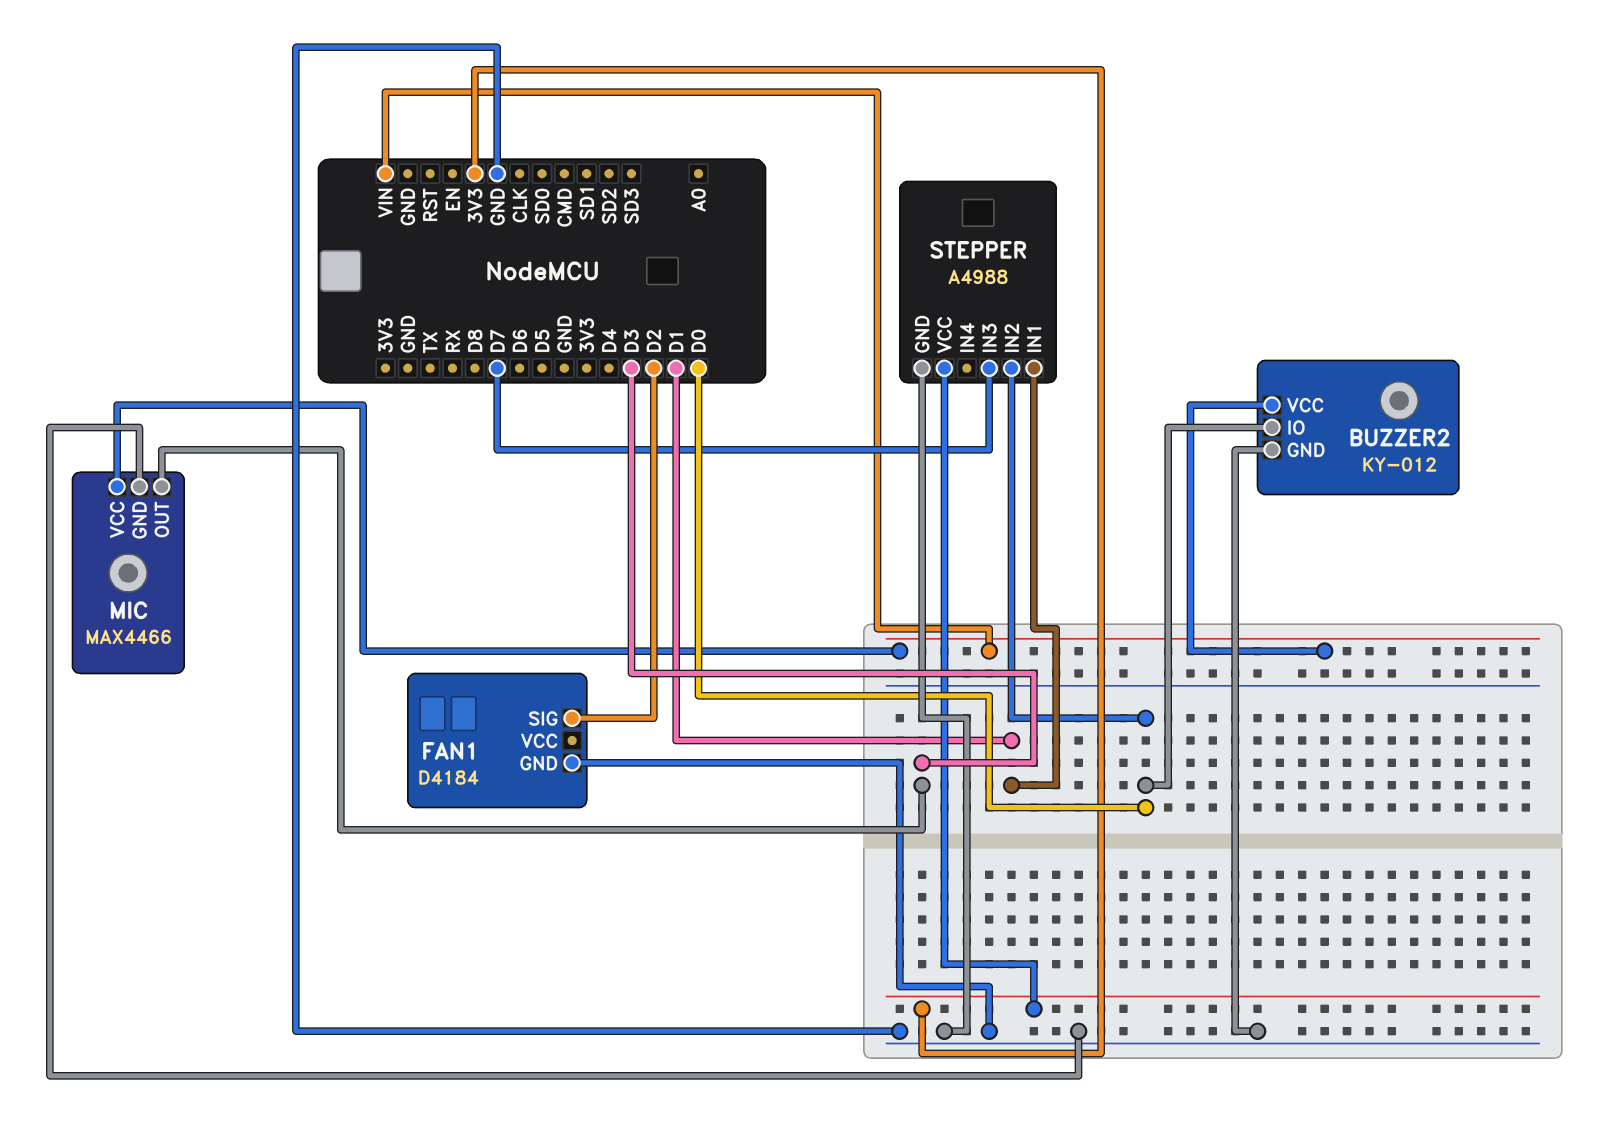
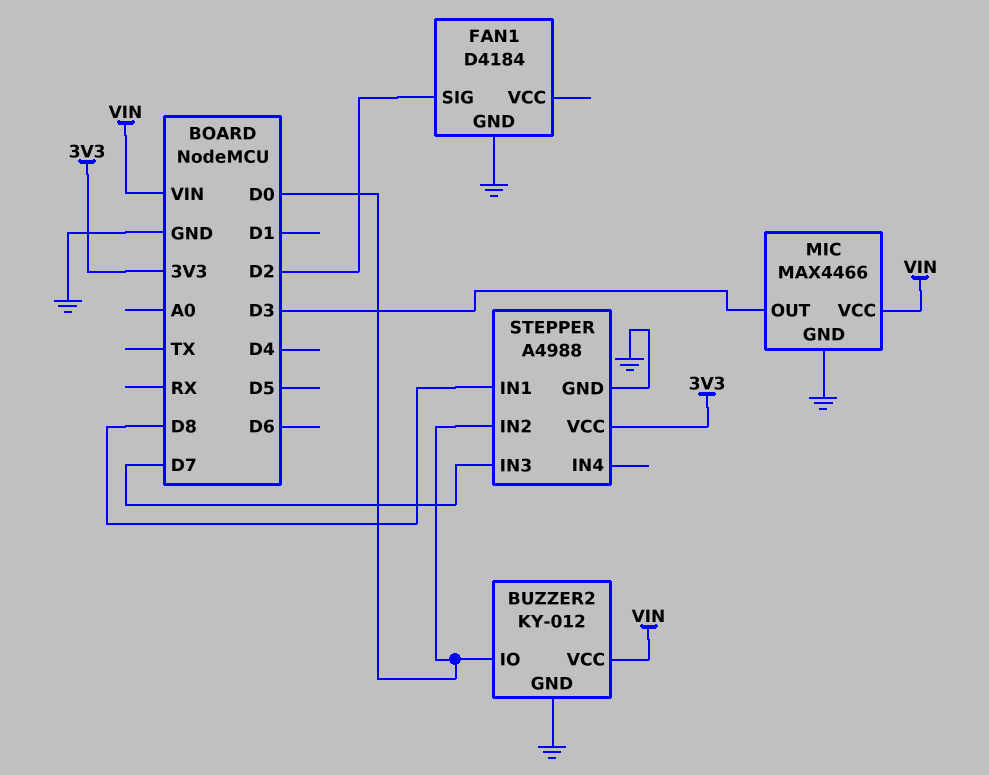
STEPPER pin IN1: D1 -> D8

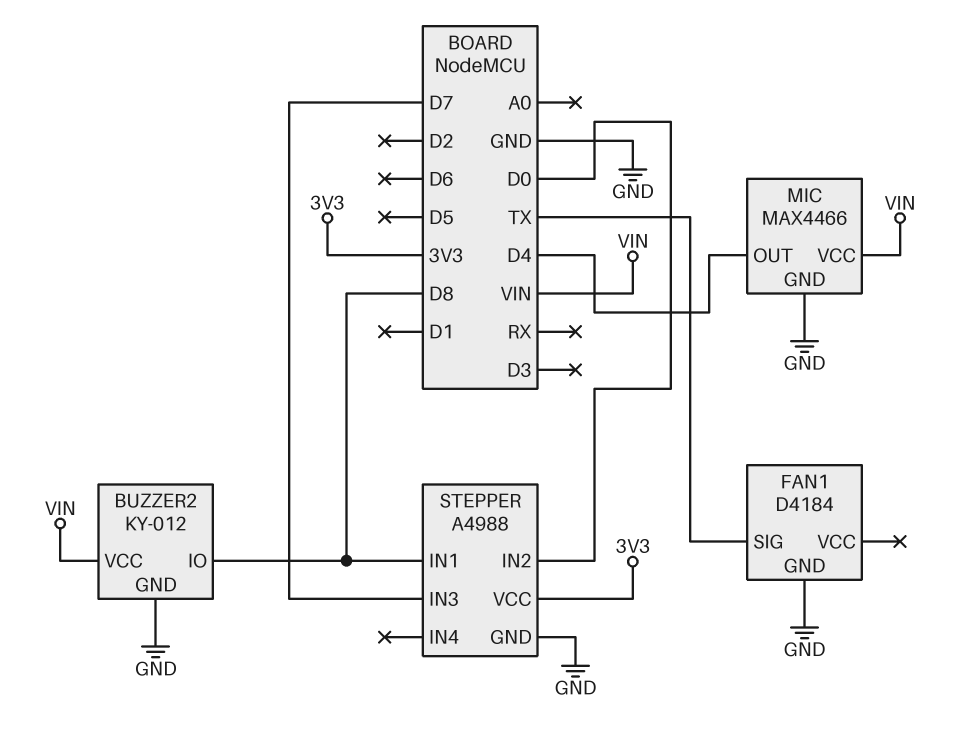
BUZZER2 pin IO: D0 -> D8
FAN1 pin SIG: D2 -> TX
MIC pin OUT: D3 -> D4

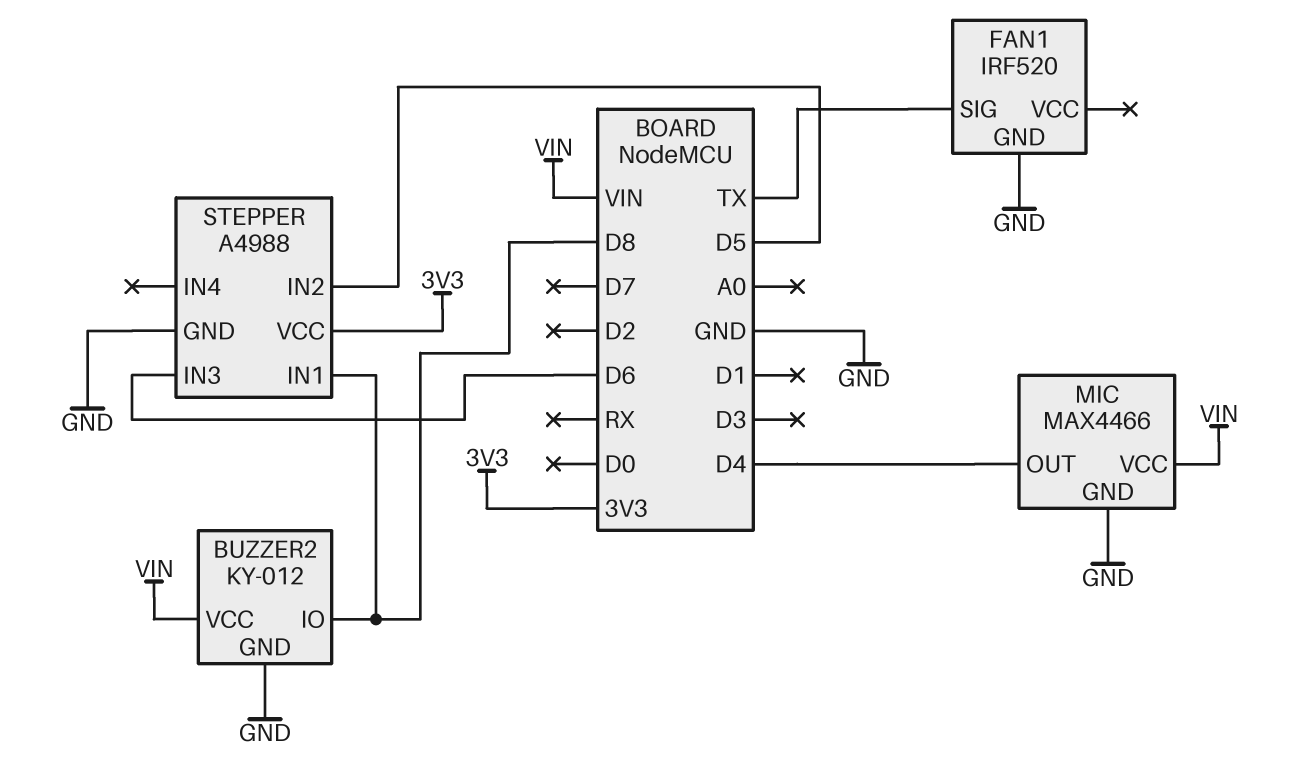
FAN1: D4184 -> IRF520
STEPPER pin IN2: D0 -> D5
STEPPER pin IN3: D7 -> D6

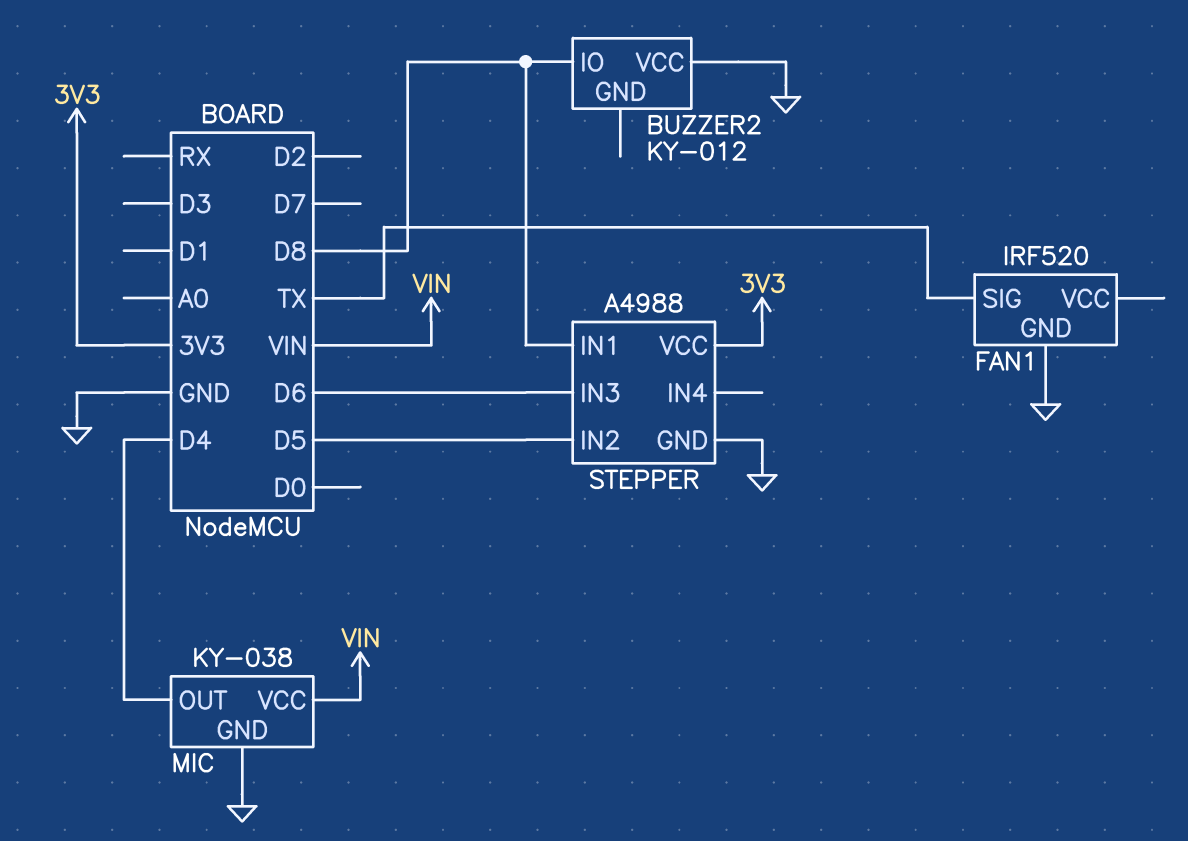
BUZZER2 pin GND: GND -> none
BUZZER2 pin VCC: VIN -> GND
MIC: MAX4466 -> KY-038

